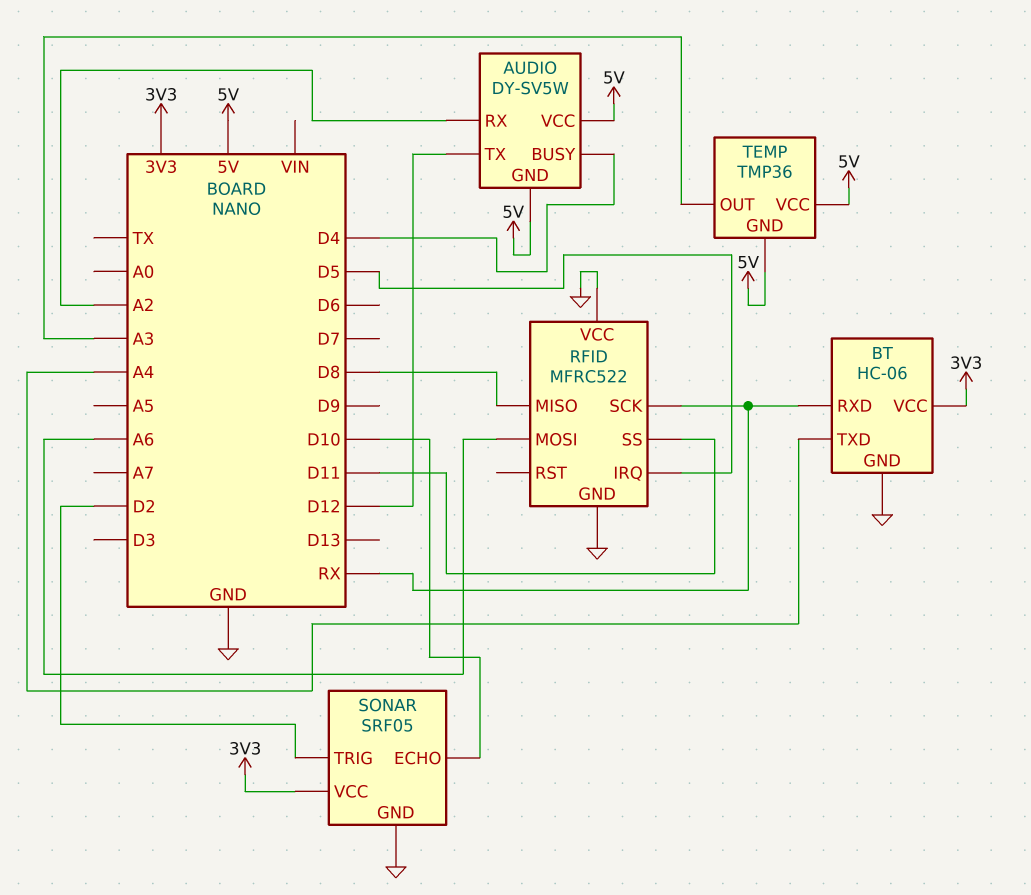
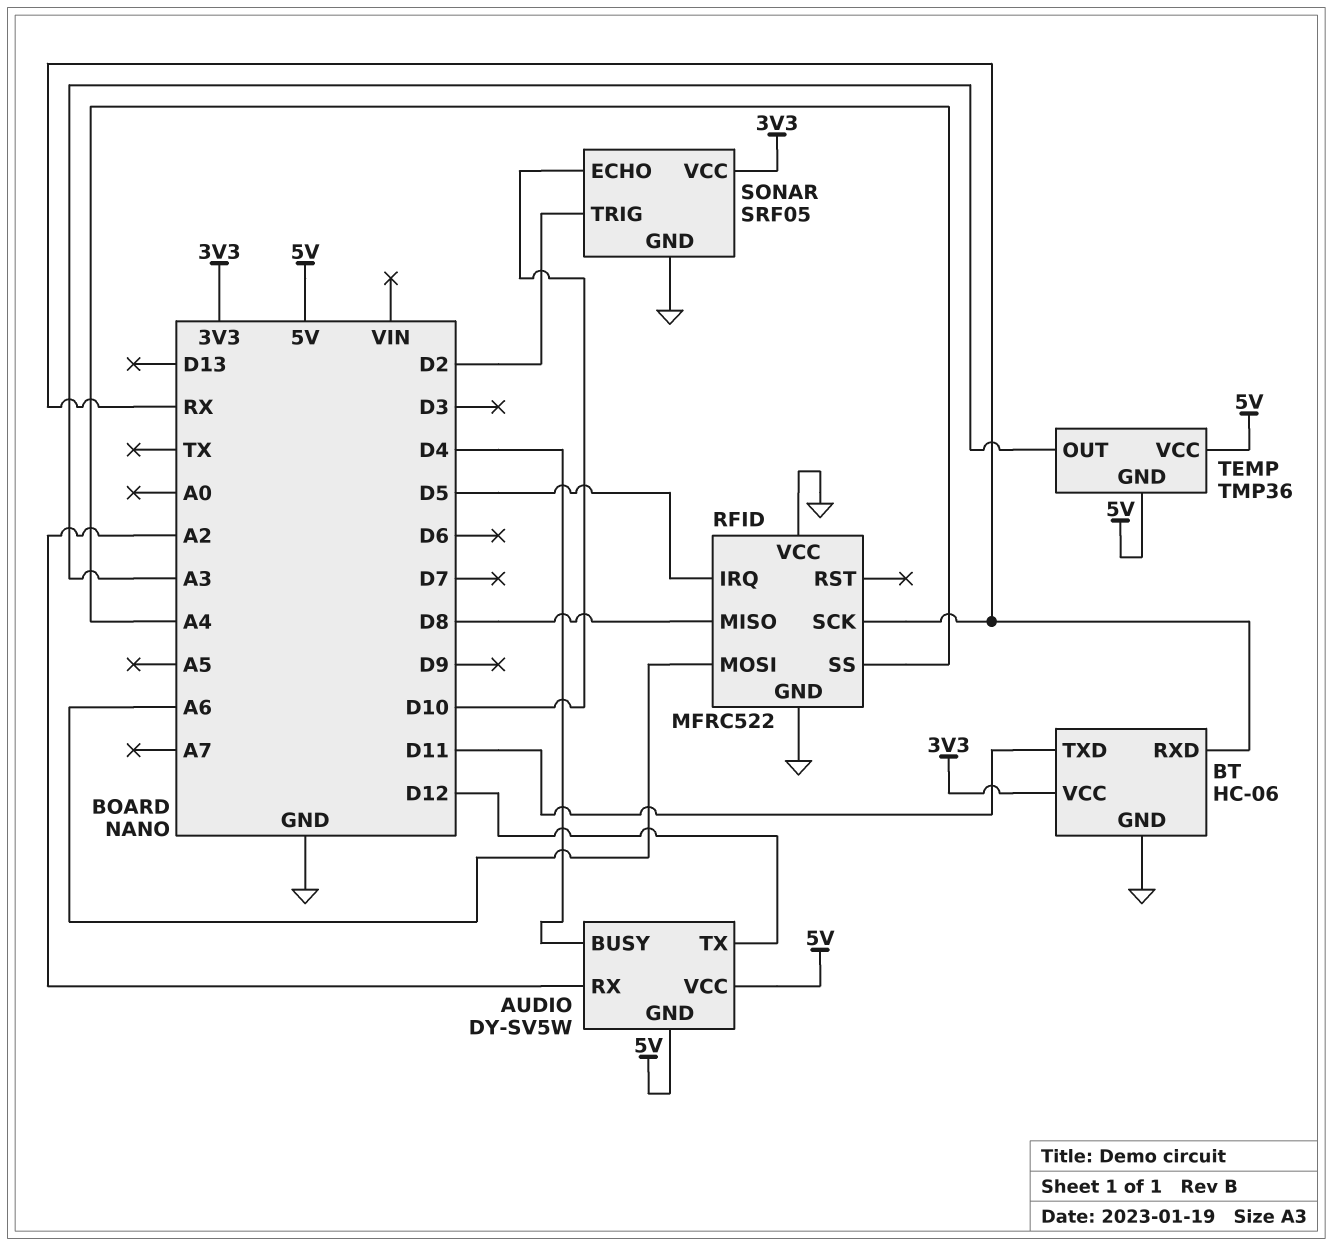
BT pin TXD: A4 -> D11
RFID pin SS: D11 -> A4

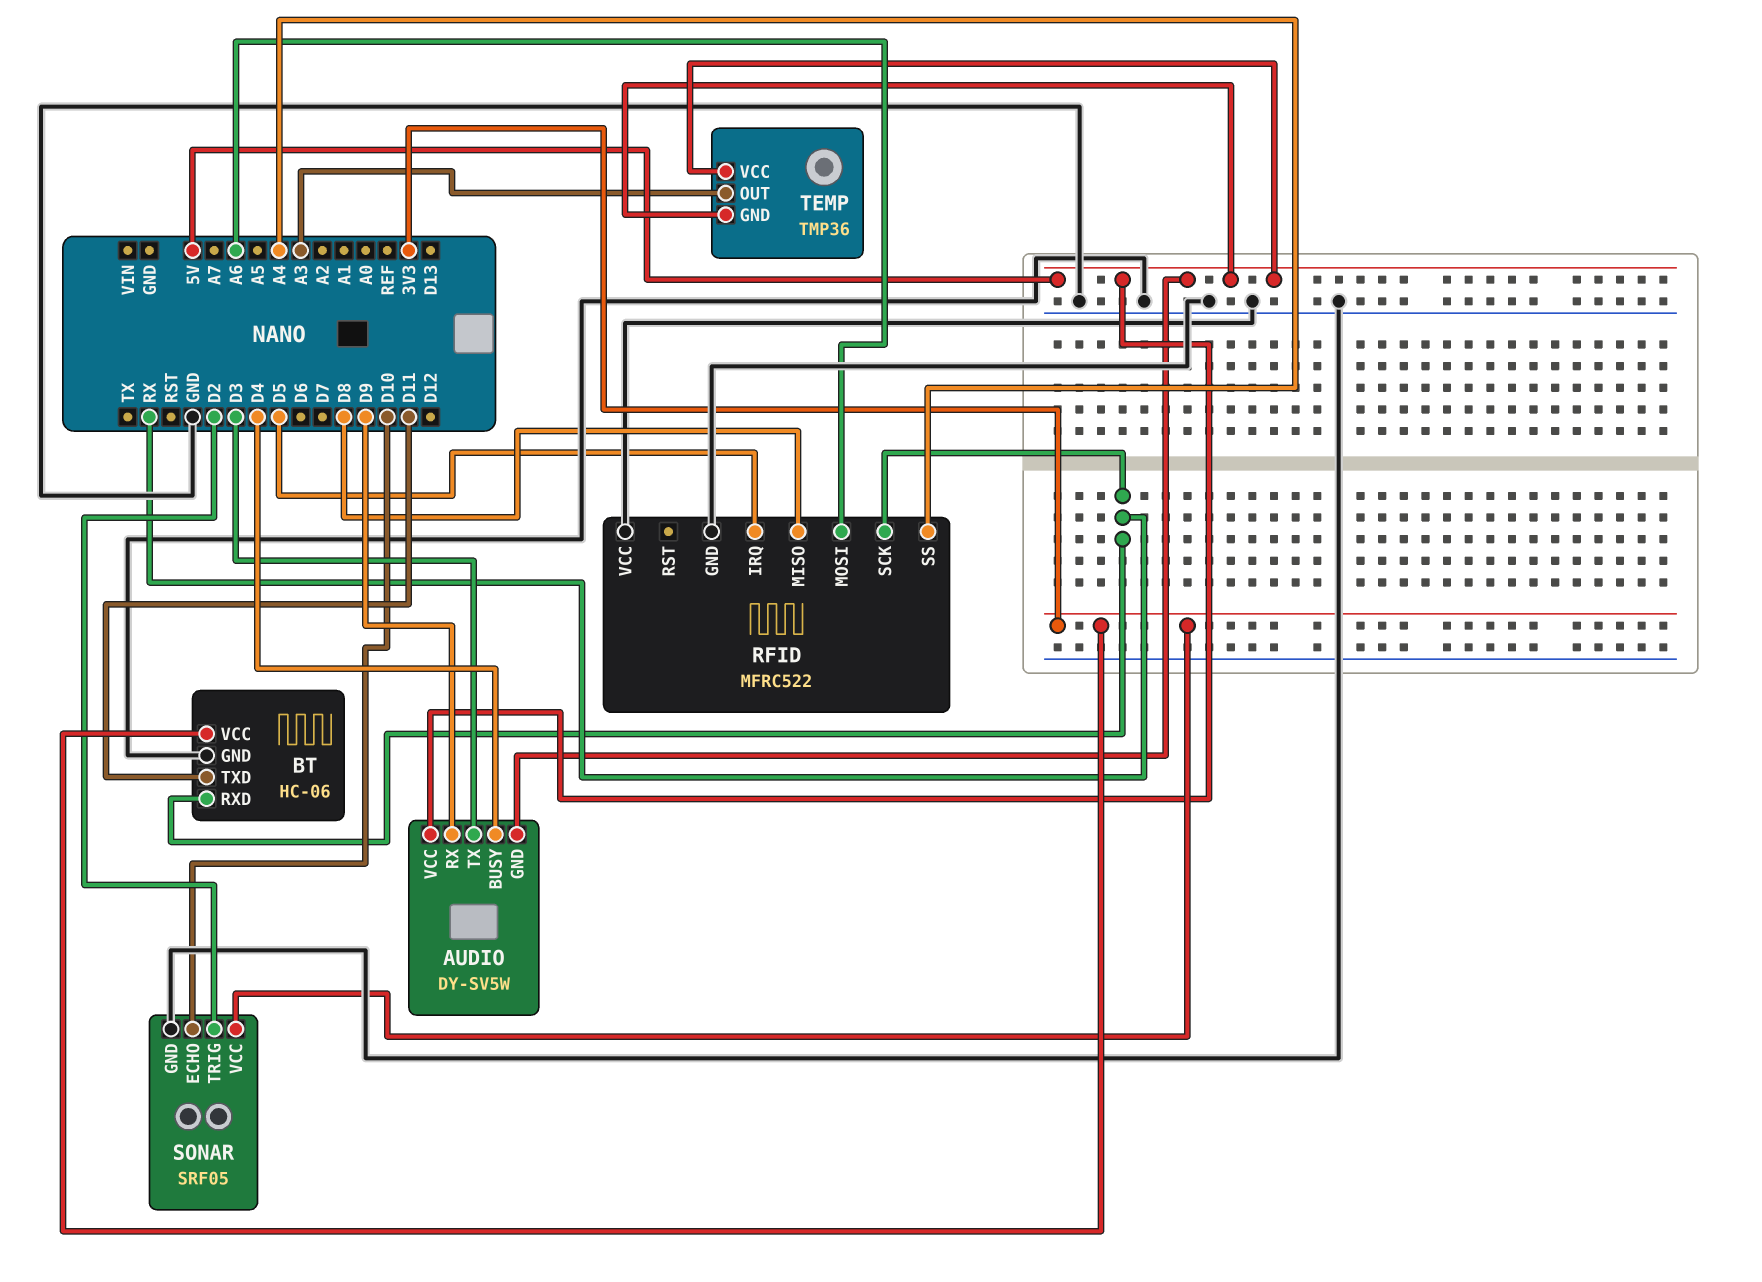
AUDIO pin RX: A2 -> D9
AUDIO pin TX: D12 -> D3

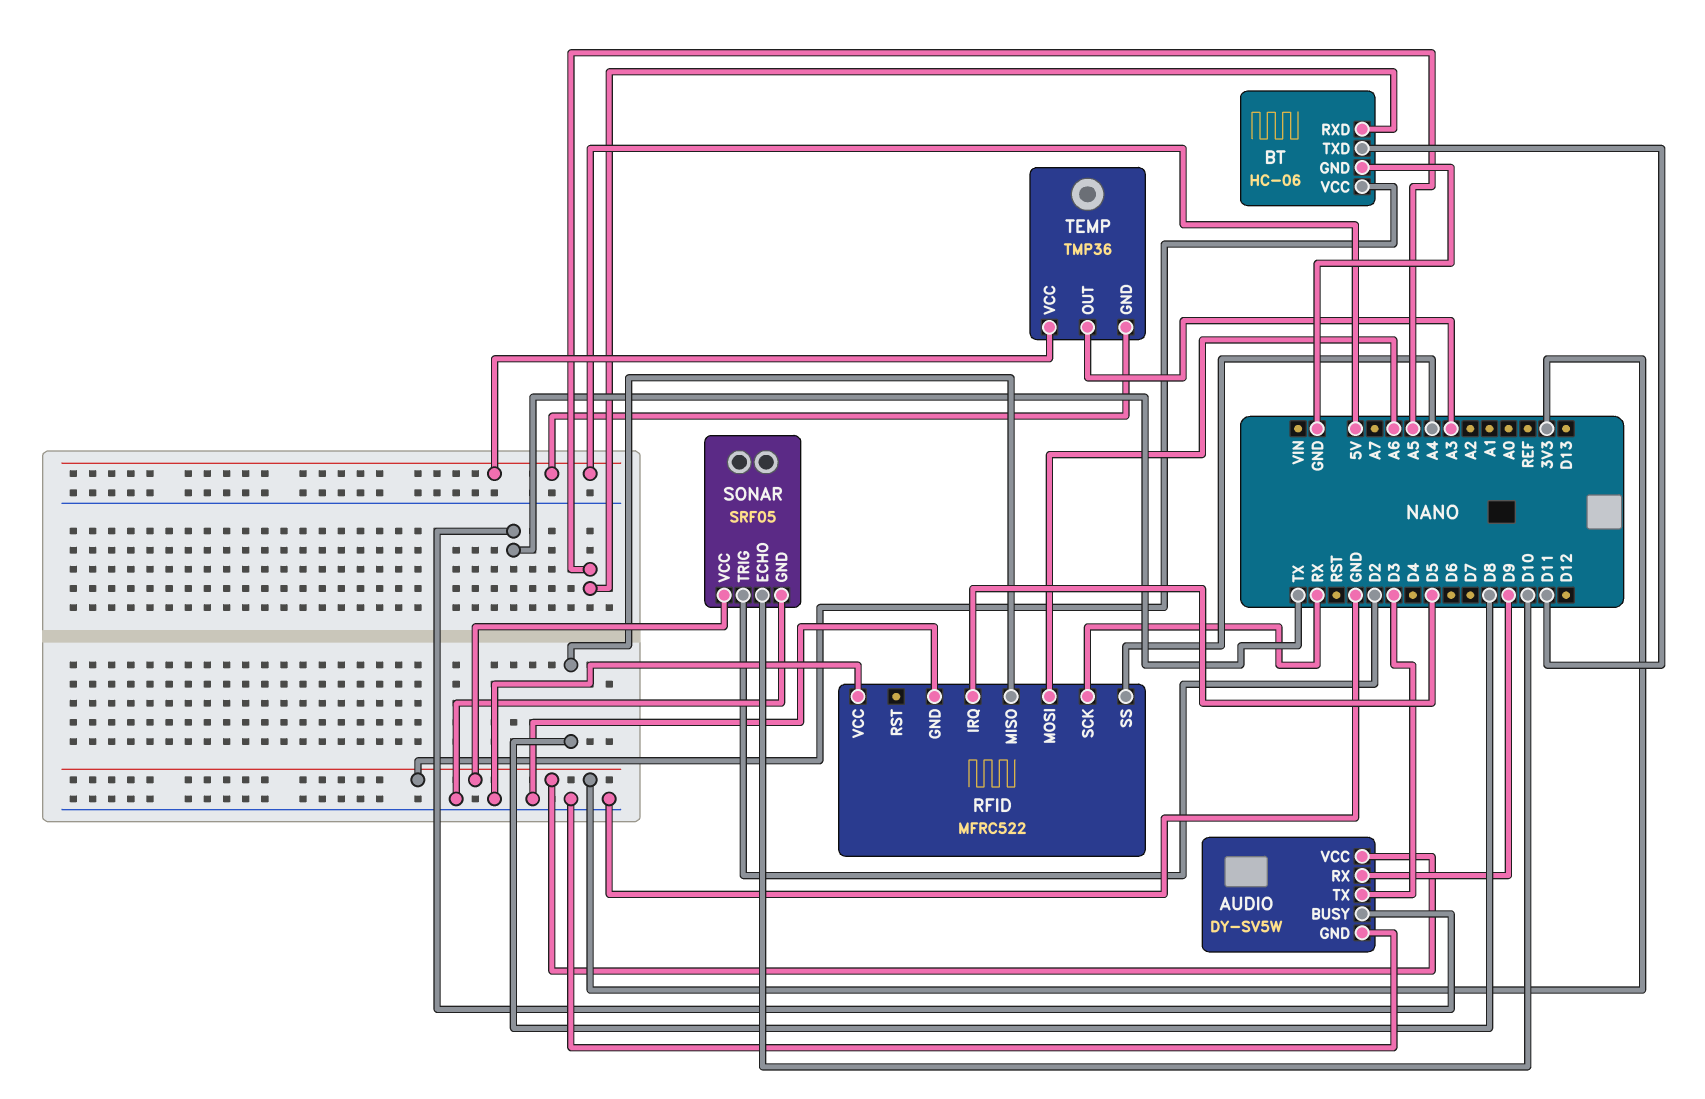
AUDIO pin BUSY: D4 -> TX
AUDIO pin GND: 5V -> GND
AUDIO pin VCC: 5V -> 3V3
BT pin RXD: RX -> A5

